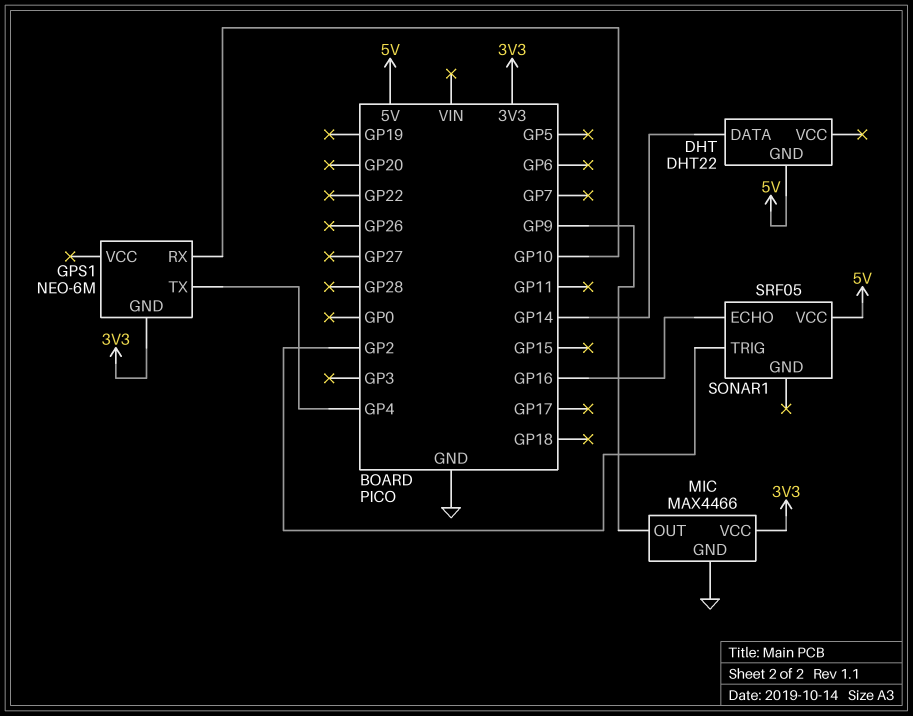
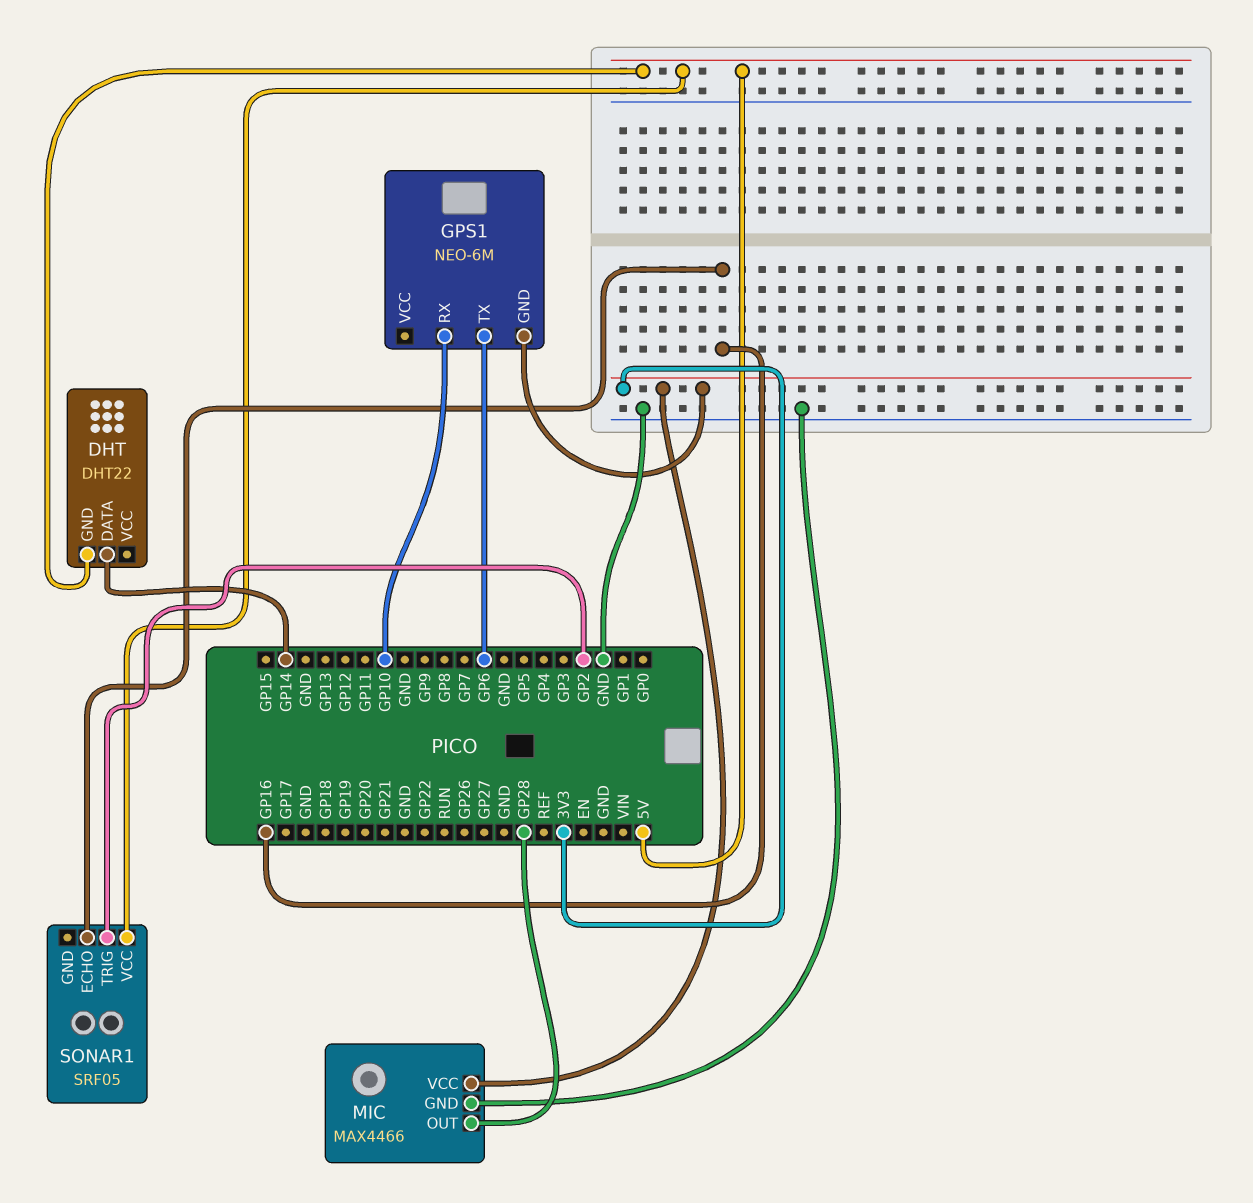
GPS1 pin TX: GP4 -> GP6
MIC pin OUT: GP9 -> GP28

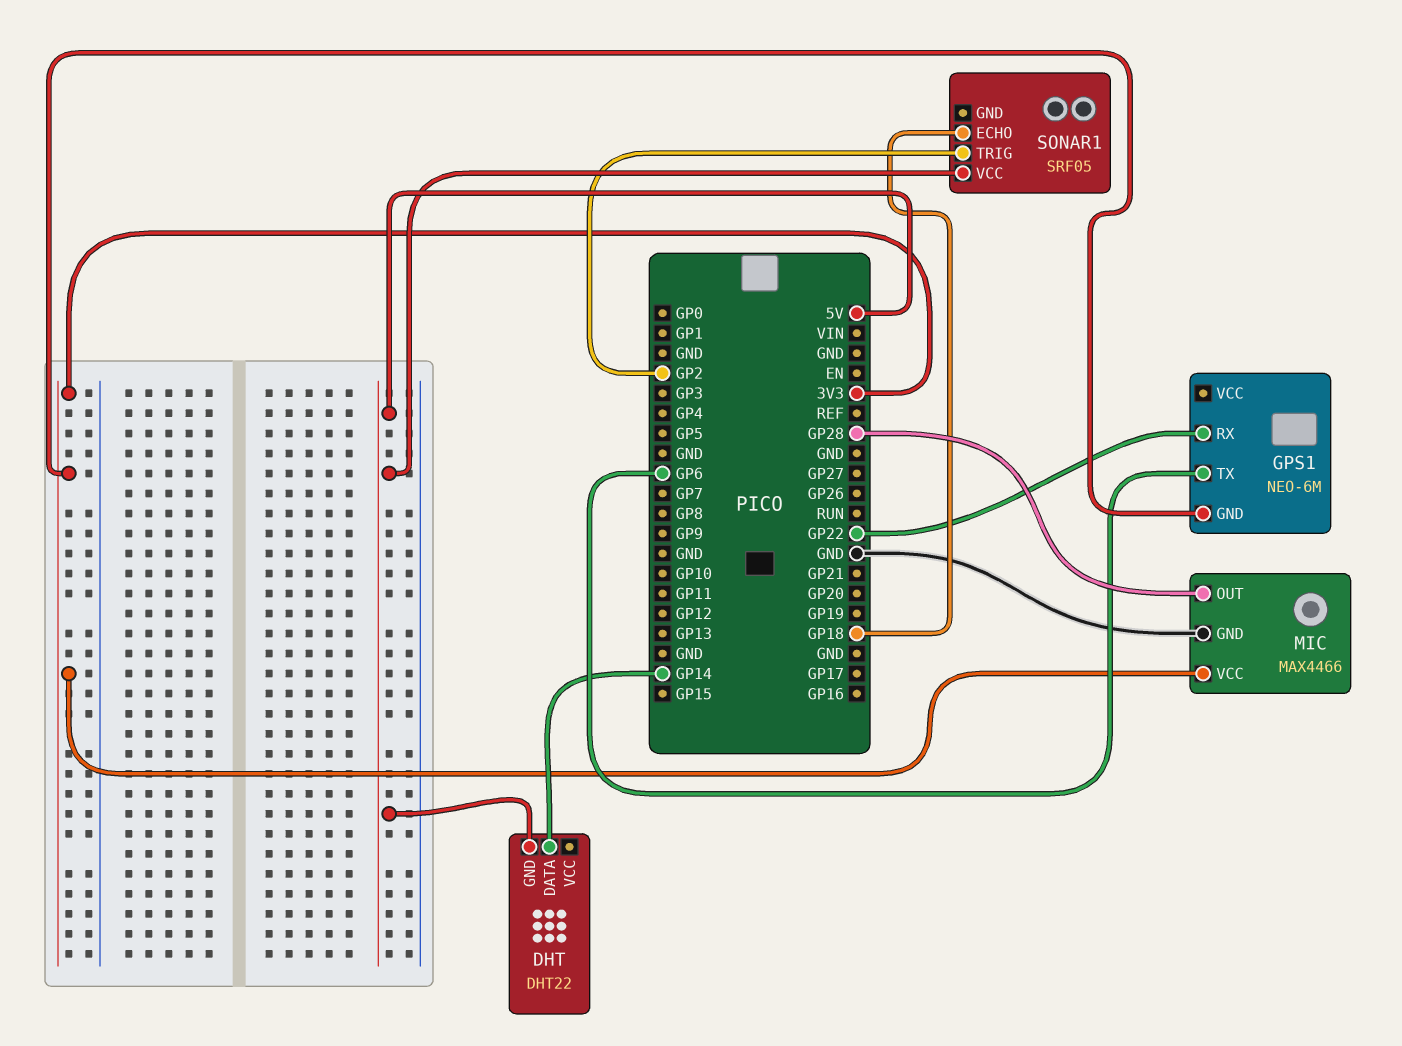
GPS1 pin RX: GP10 -> GP22
SONAR1 pin ECHO: GP16 -> GP18

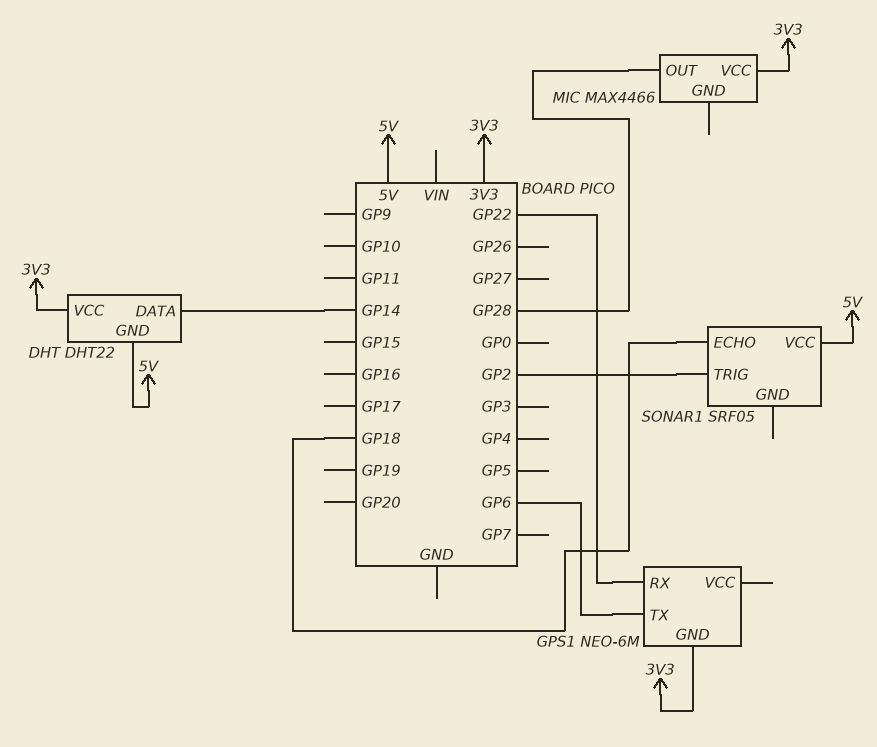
DHT pin VCC: none -> 3V3
MIC pin GND: GND -> none

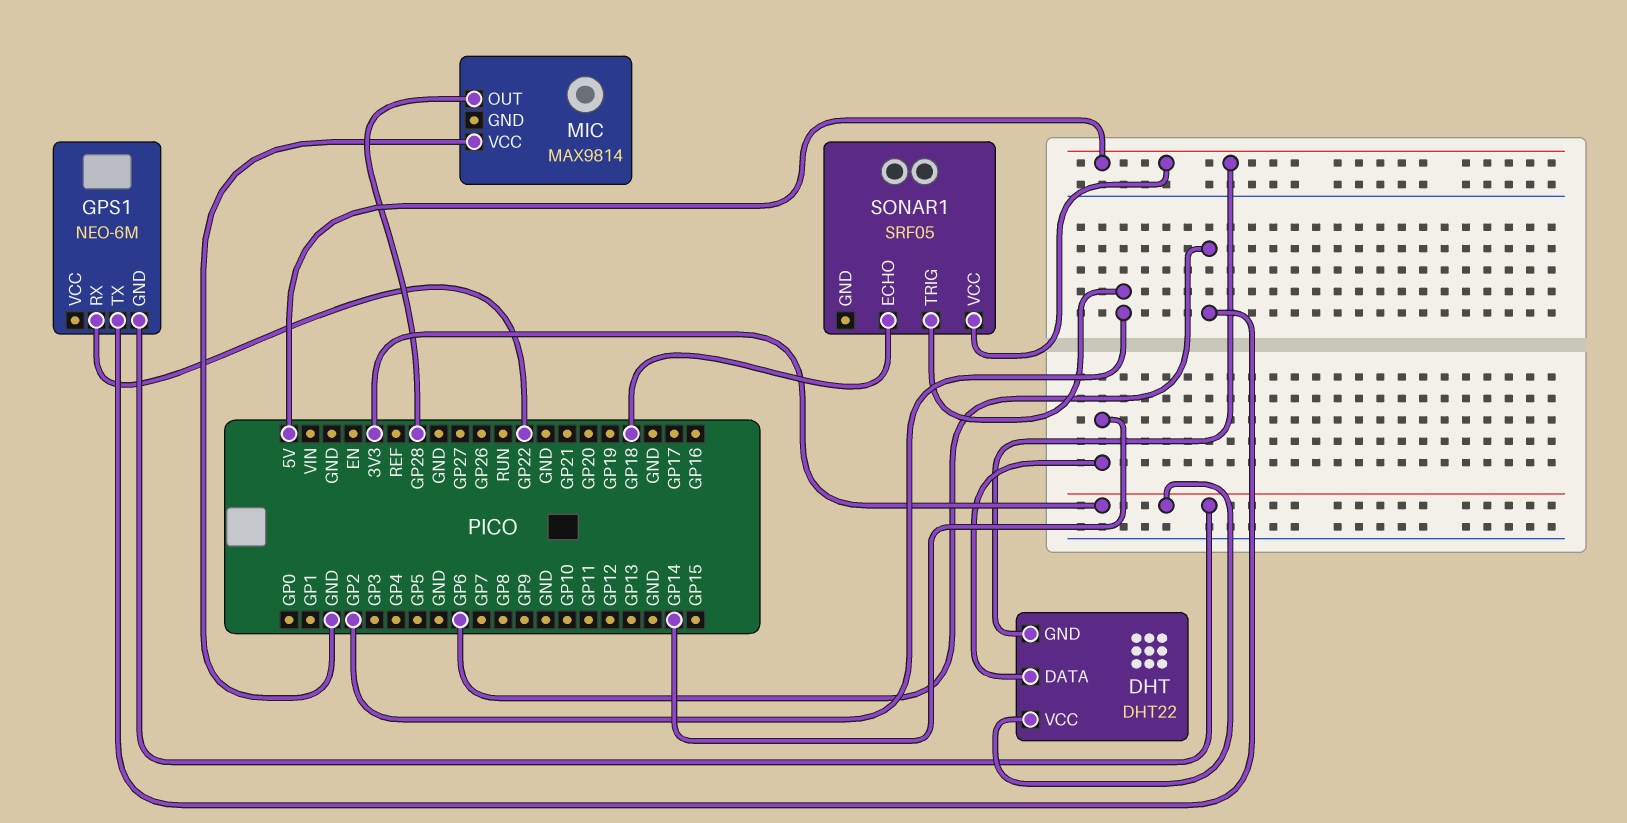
MIC: MAX4466 -> MAX9814
MIC pin VCC: 3V3 -> GND

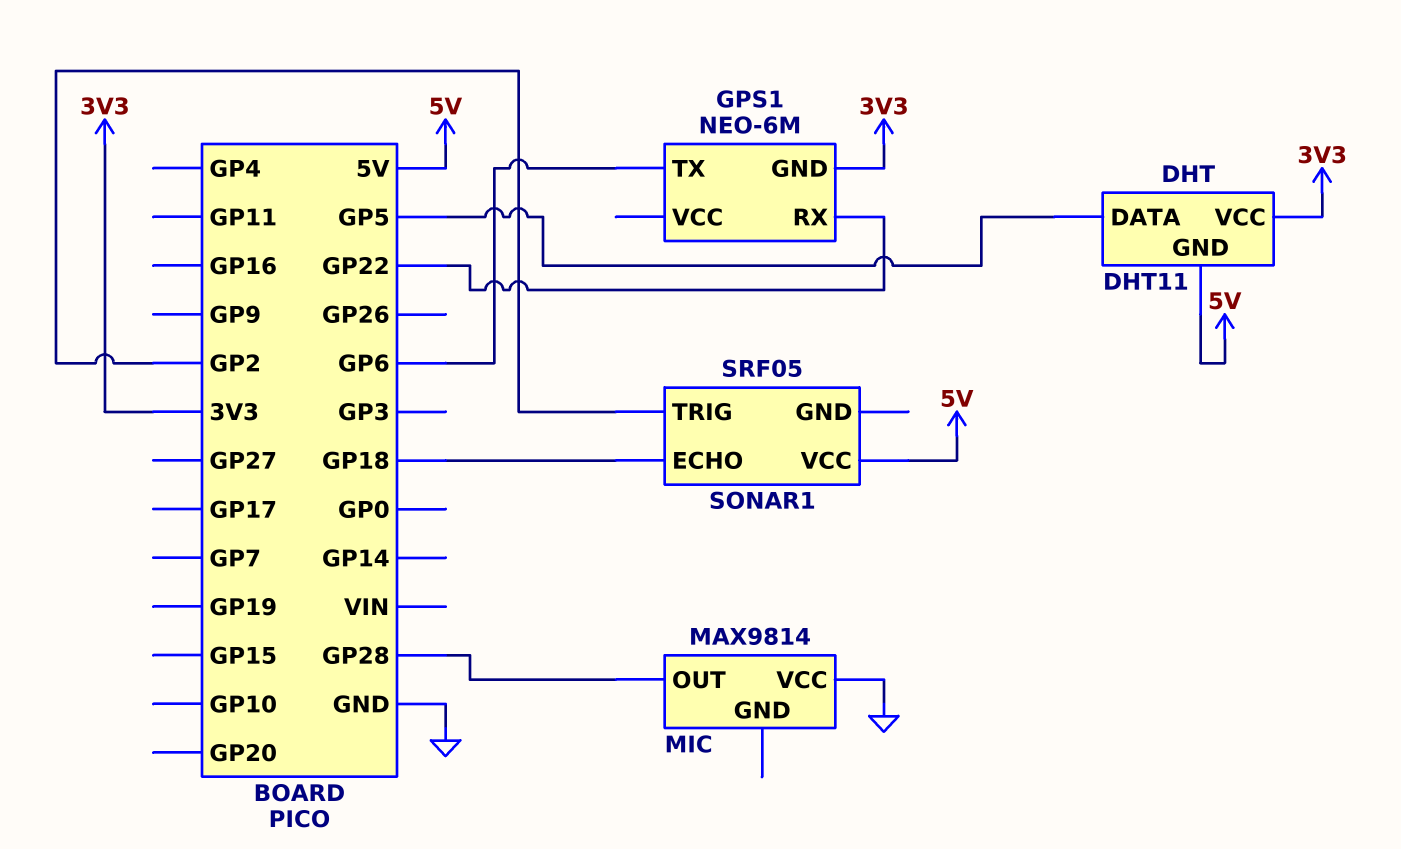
DHT: DHT22 -> DHT11
DHT pin DATA: GP14 -> GP5

